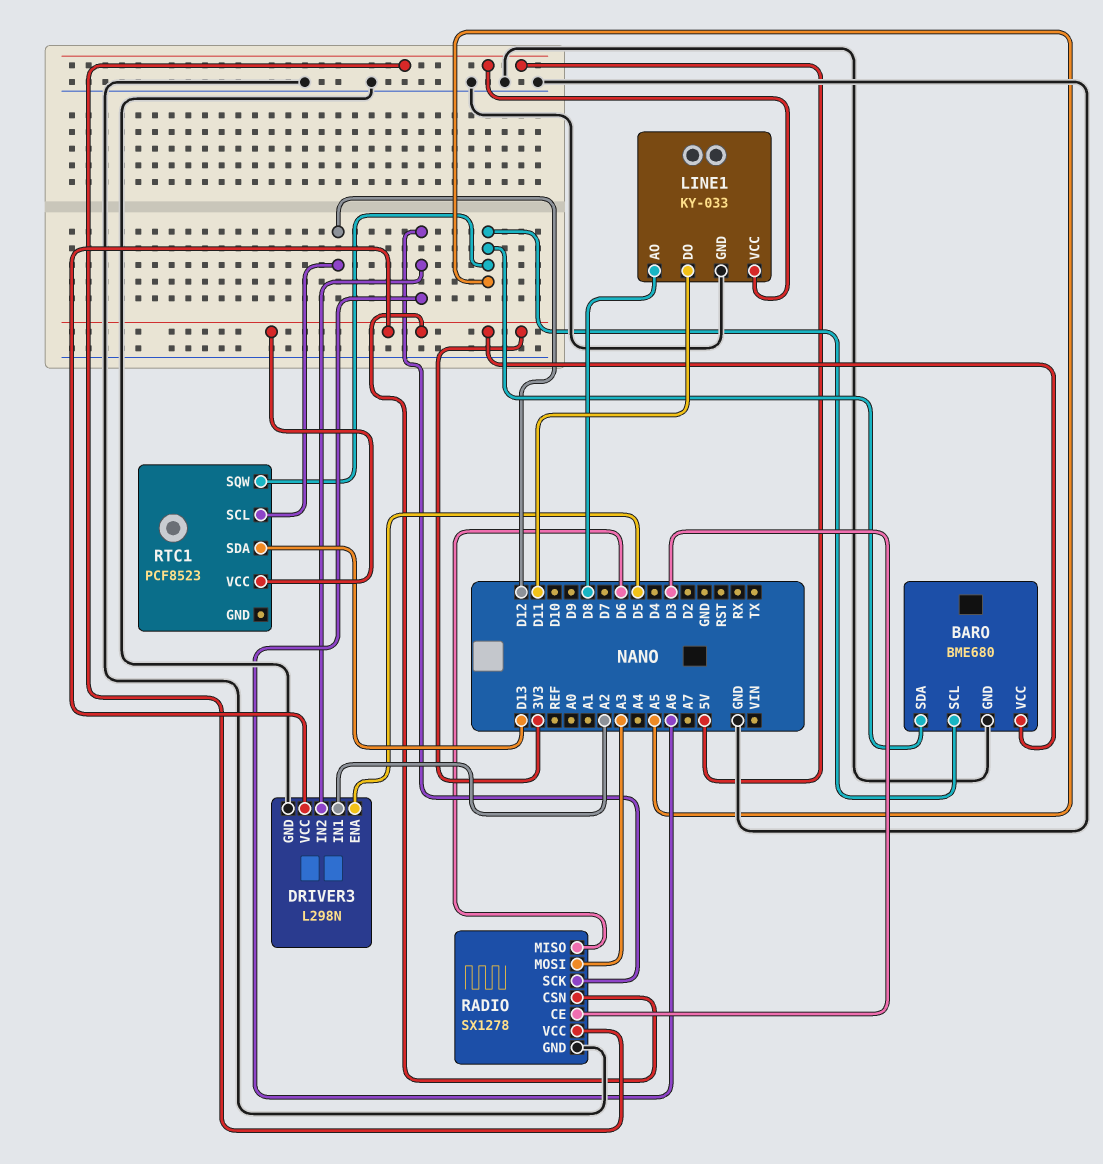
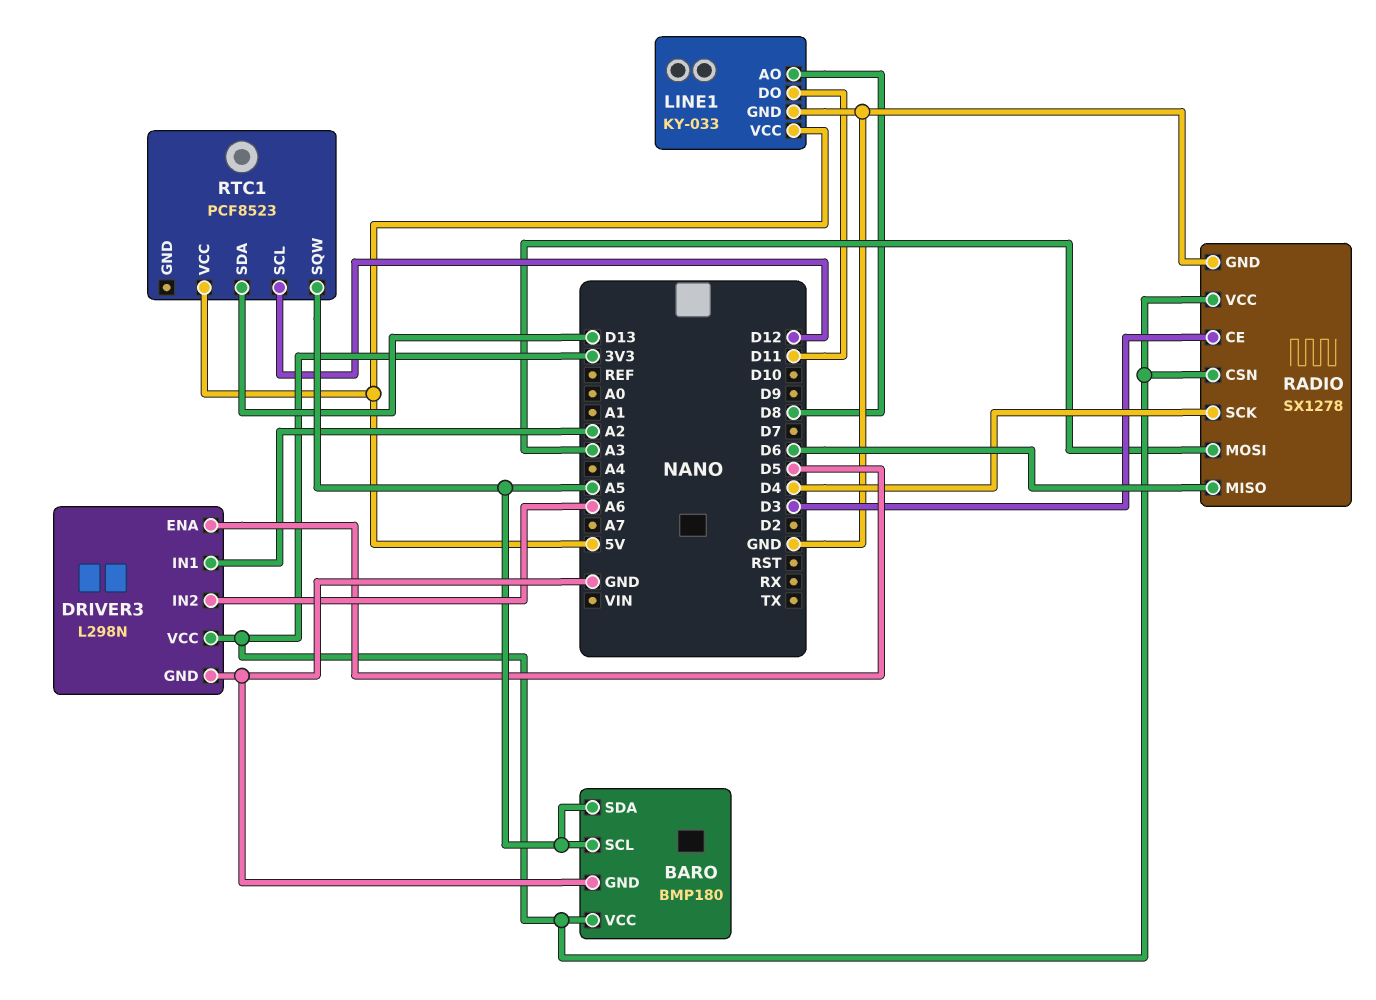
BARO: BME680 -> BMP180
RADIO pin SCK: A6 -> D4
RADIO pin VCC: 5V -> 3V3
RTC1 pin VCC: 3V3 -> 5V

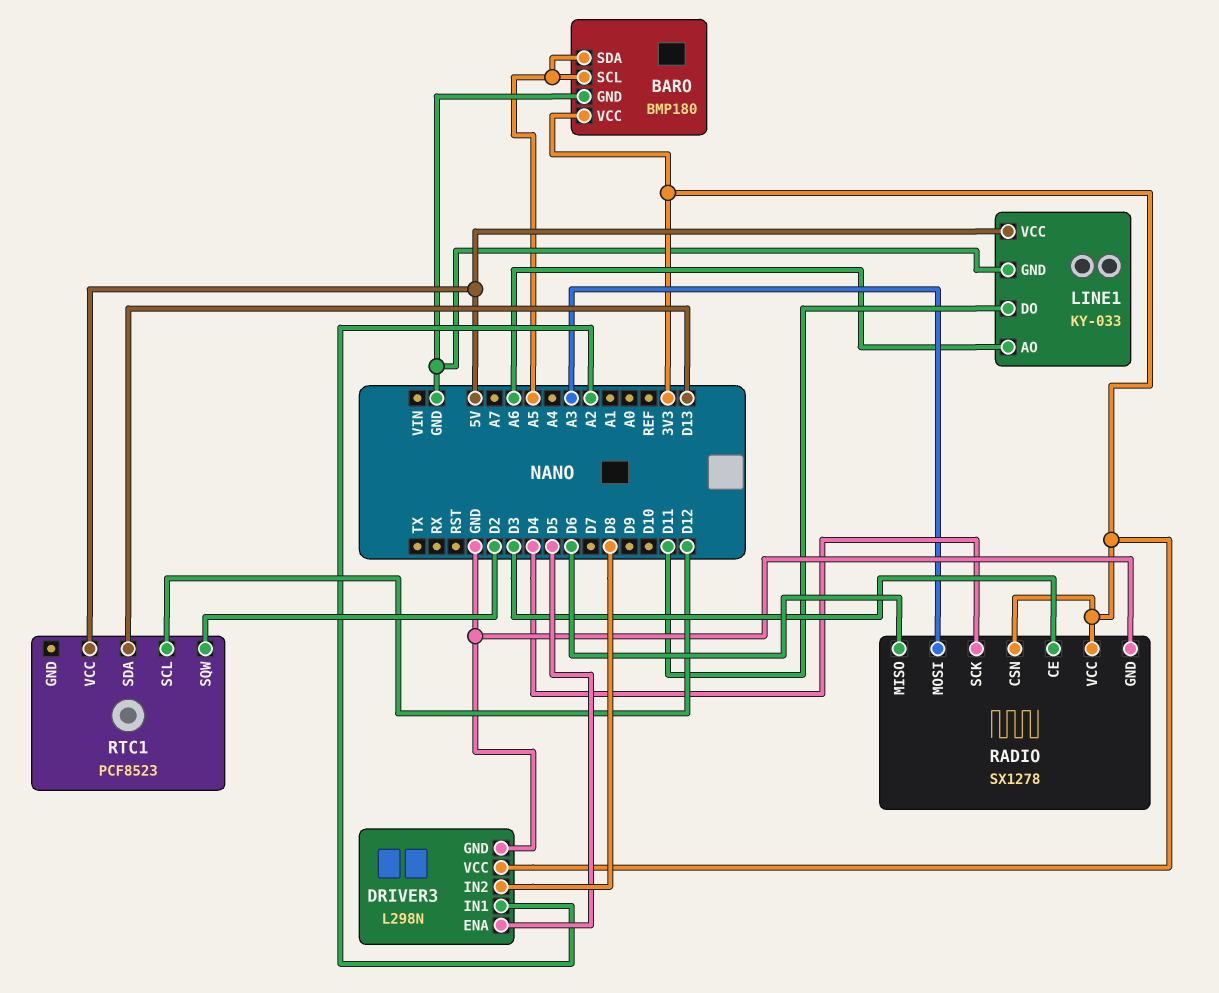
DRIVER3 pin IN2: A6 -> D8
LINE1 pin AO: D8 -> A6
RTC1 pin SQW: A5 -> D2

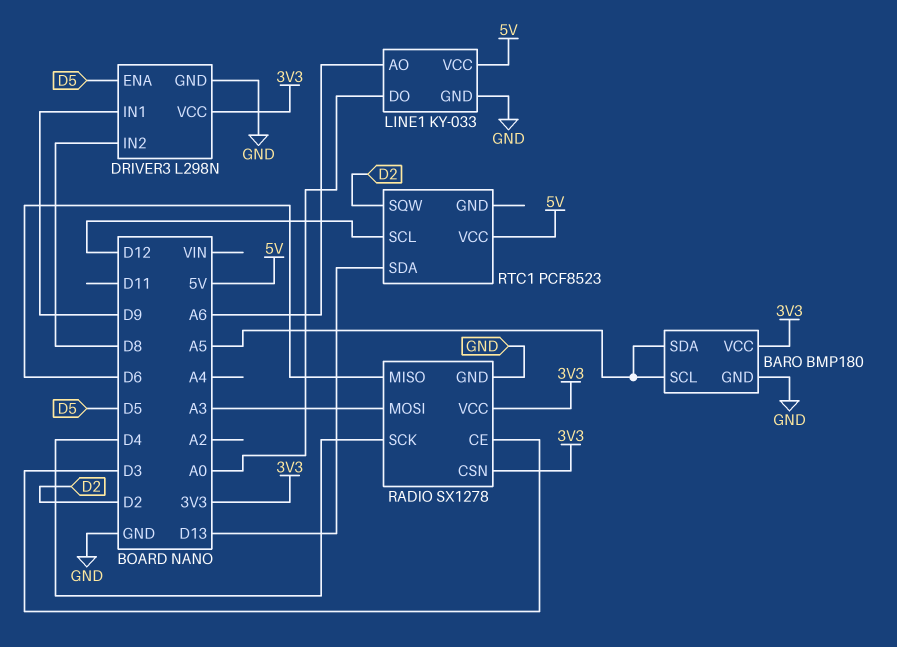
DRIVER3 pin IN1: A2 -> D9
LINE1 pin DO: D11 -> A0

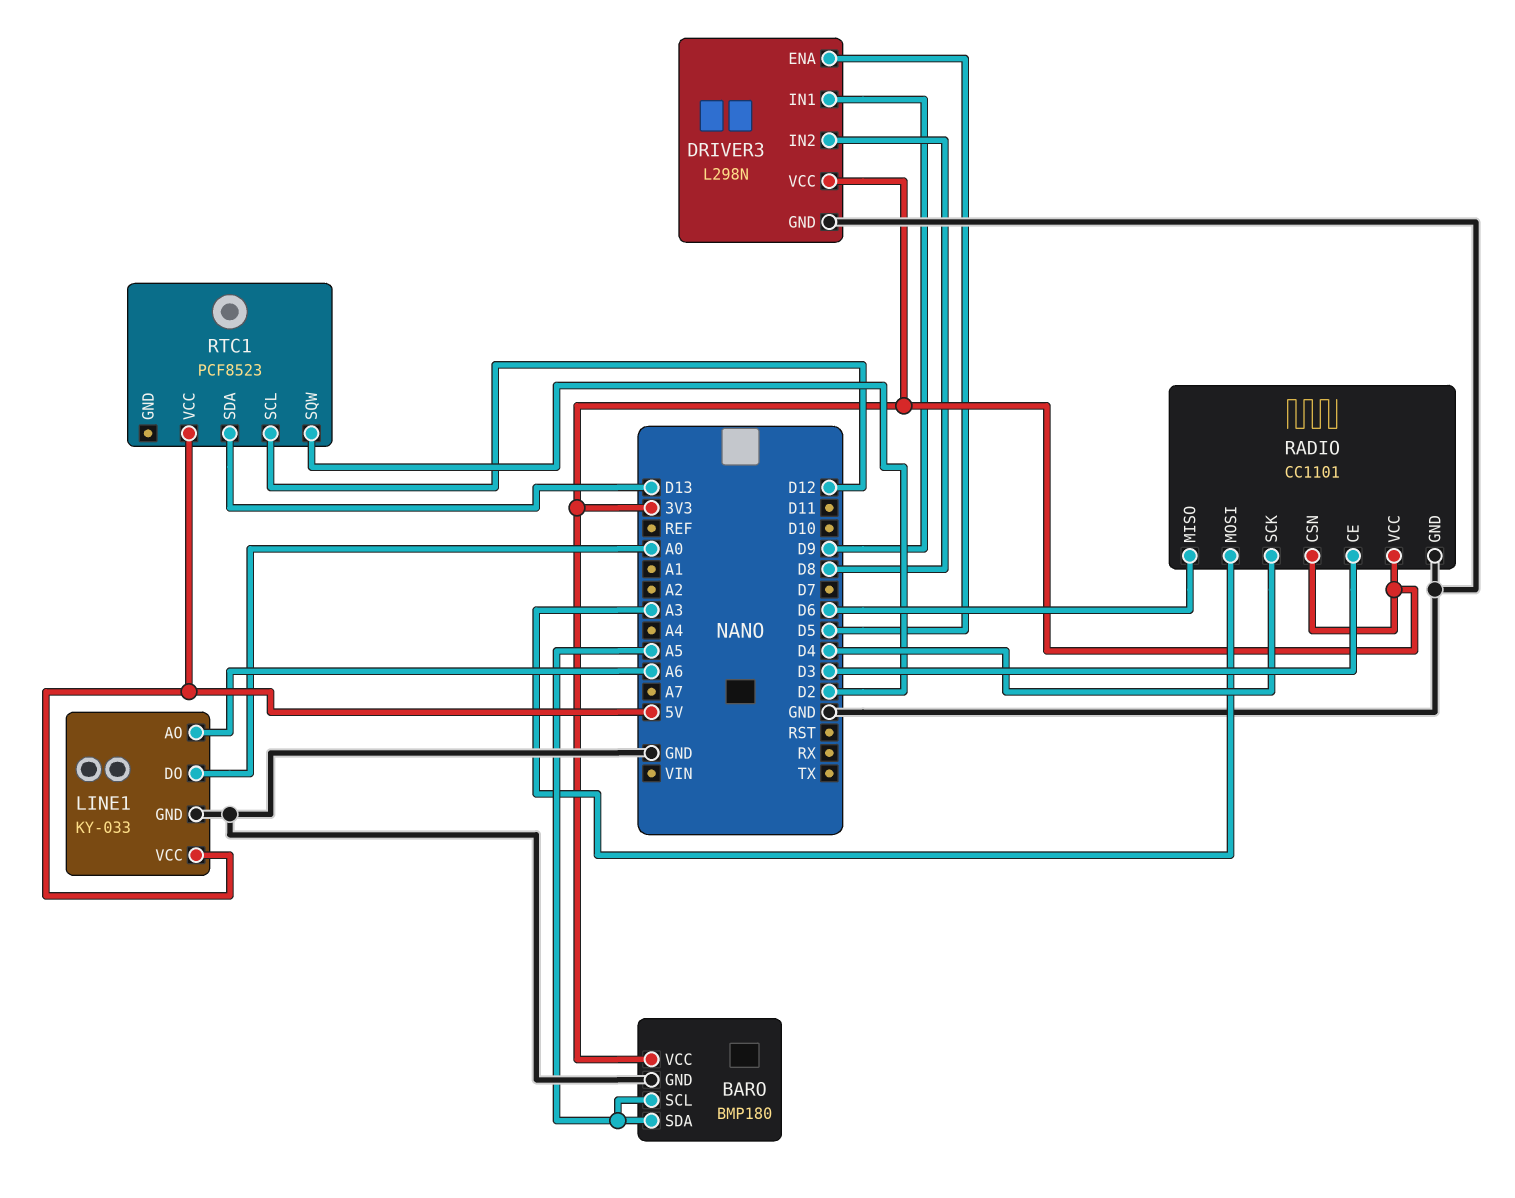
RADIO: SX1278 -> CC1101

